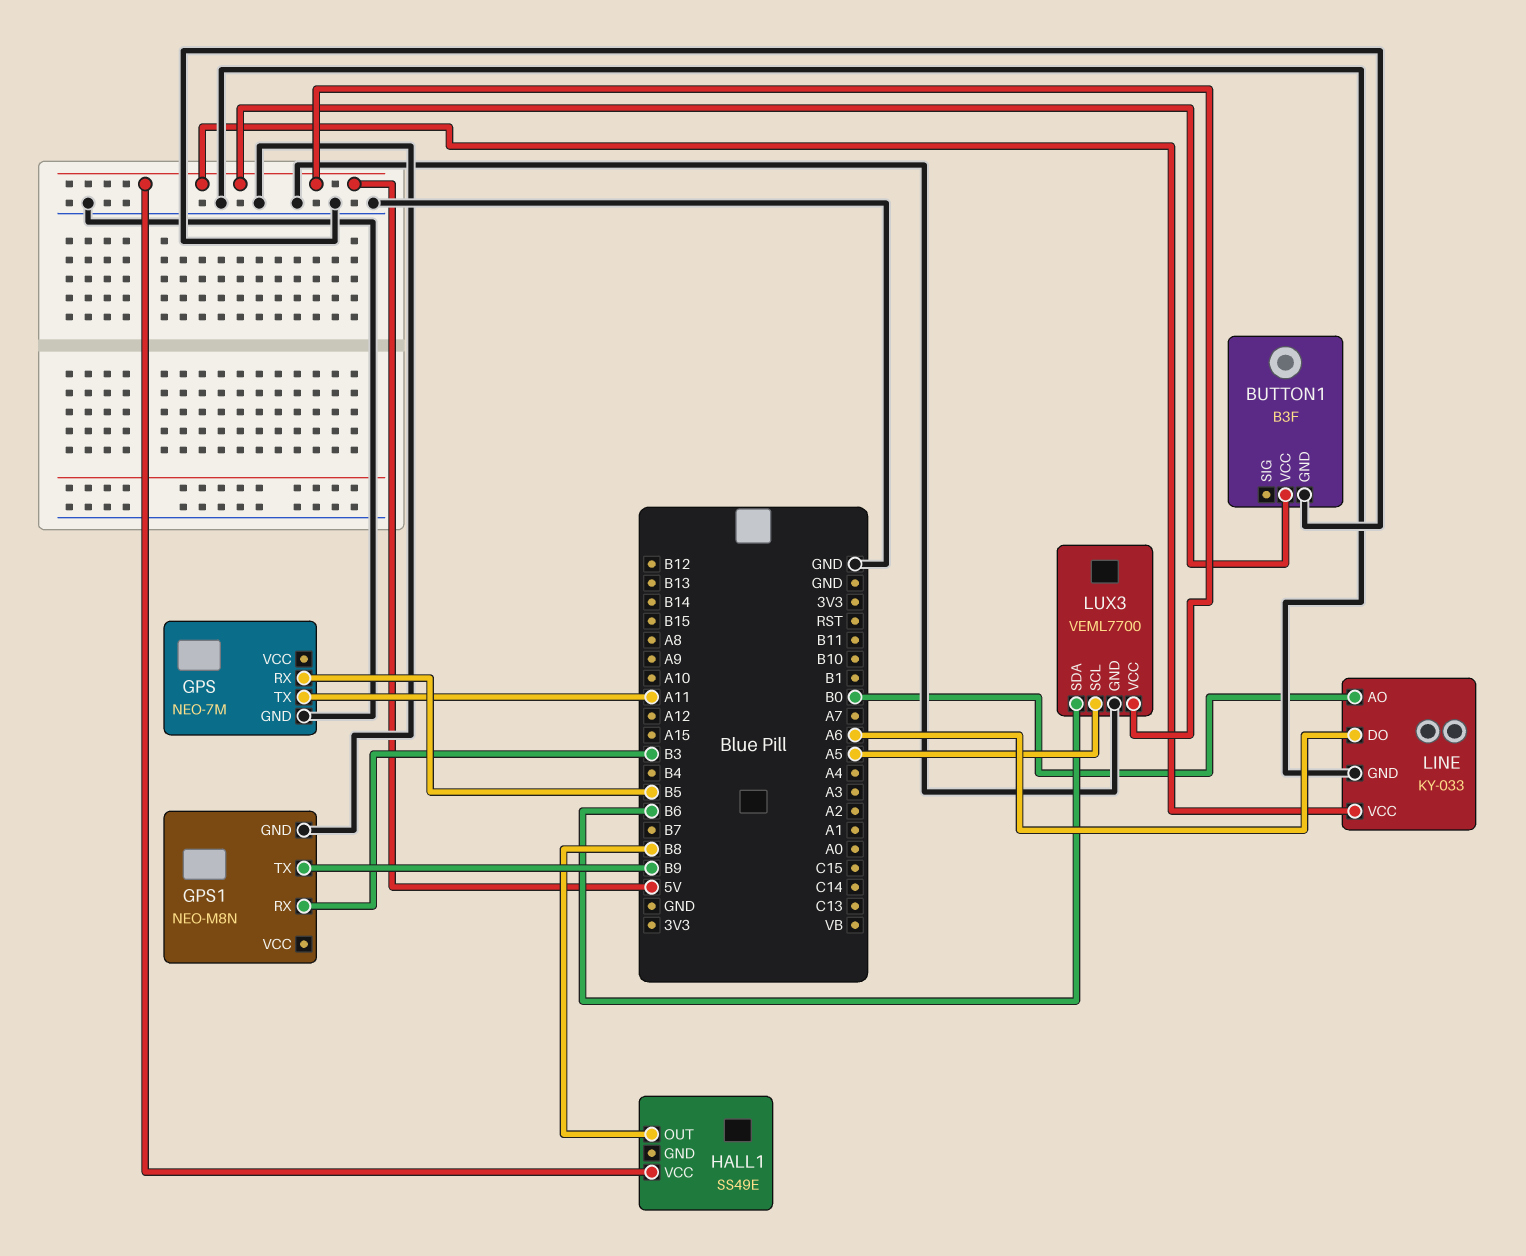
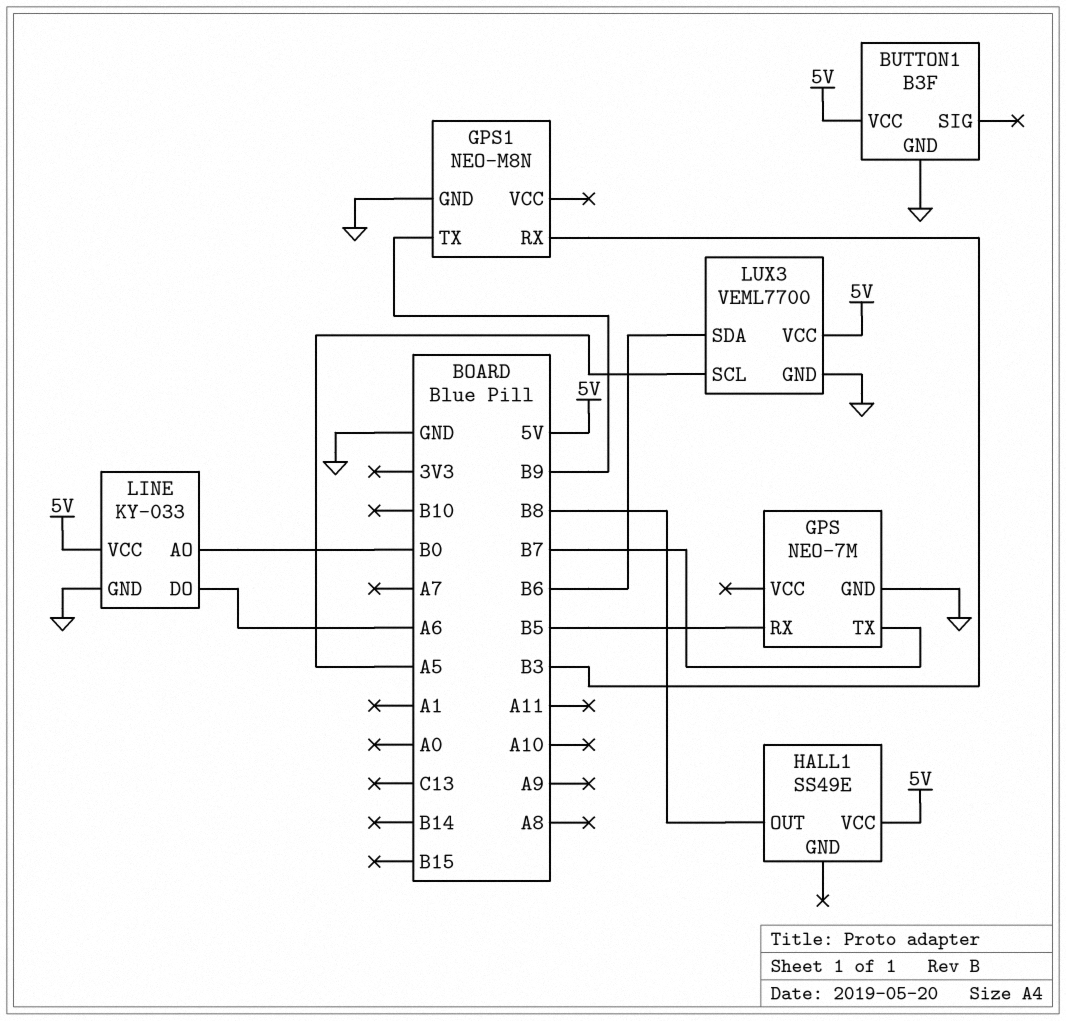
GPS pin TX: A11 -> B7

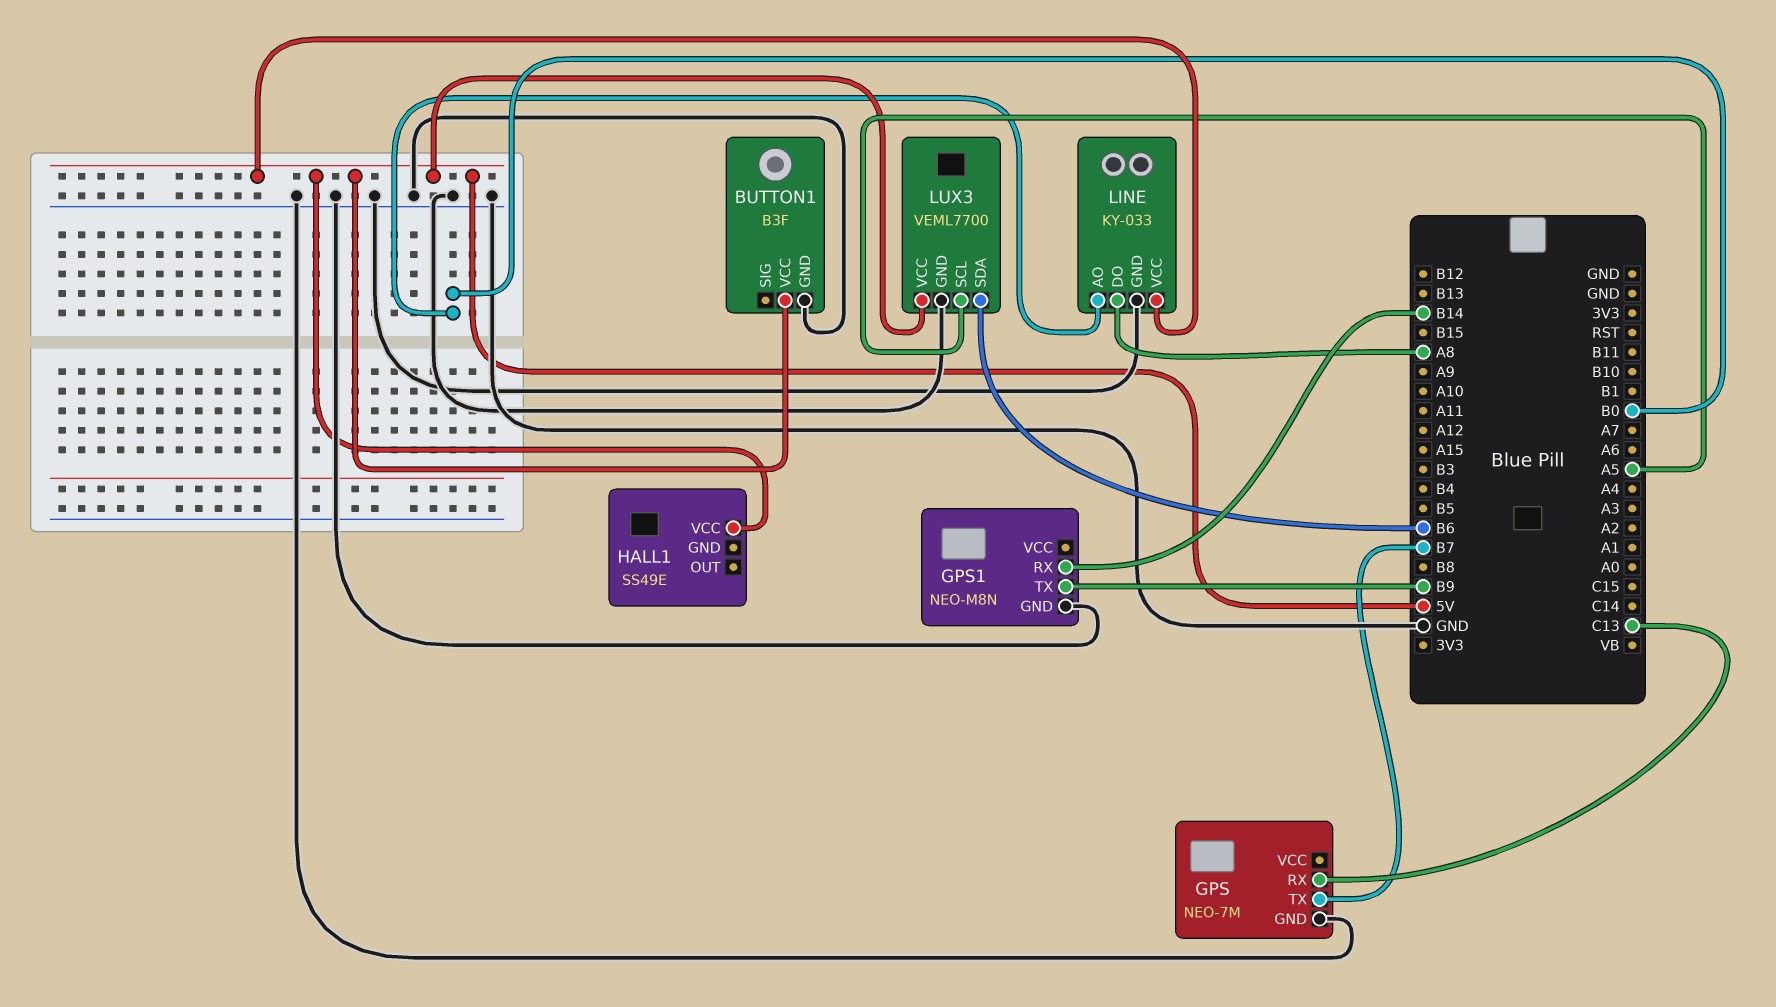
GPS pin RX: B5 -> C13
GPS1 pin RX: B3 -> B14
HALL1 pin OUT: B8 -> none
LINE pin DO: A6 -> A8

